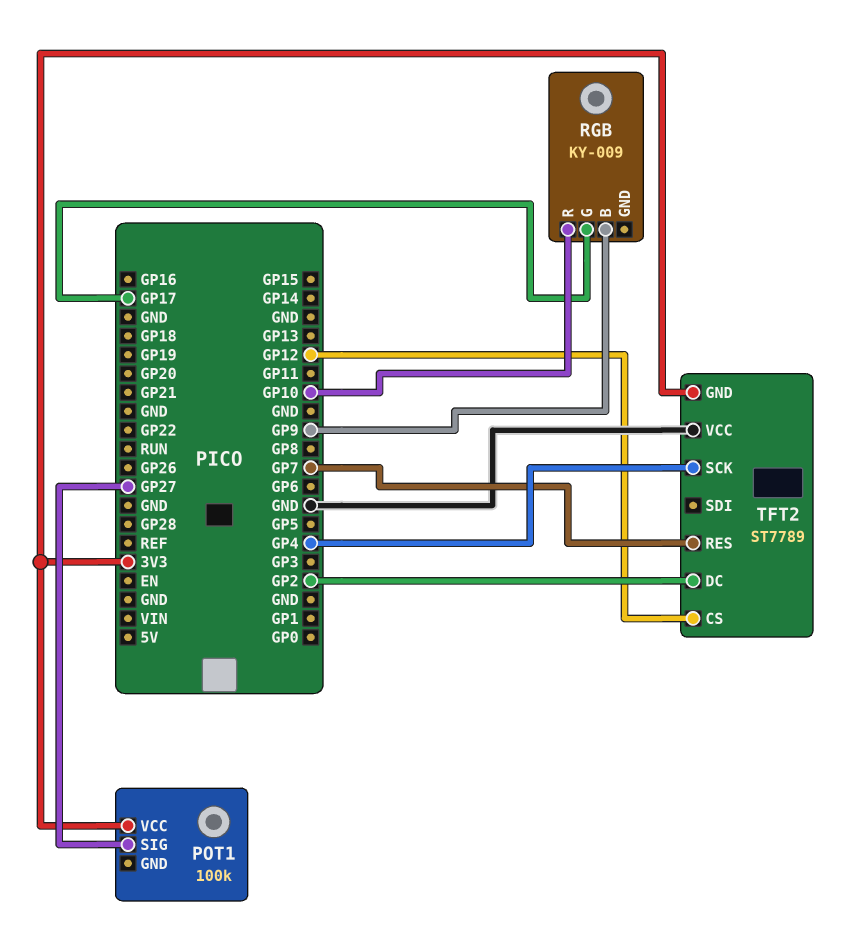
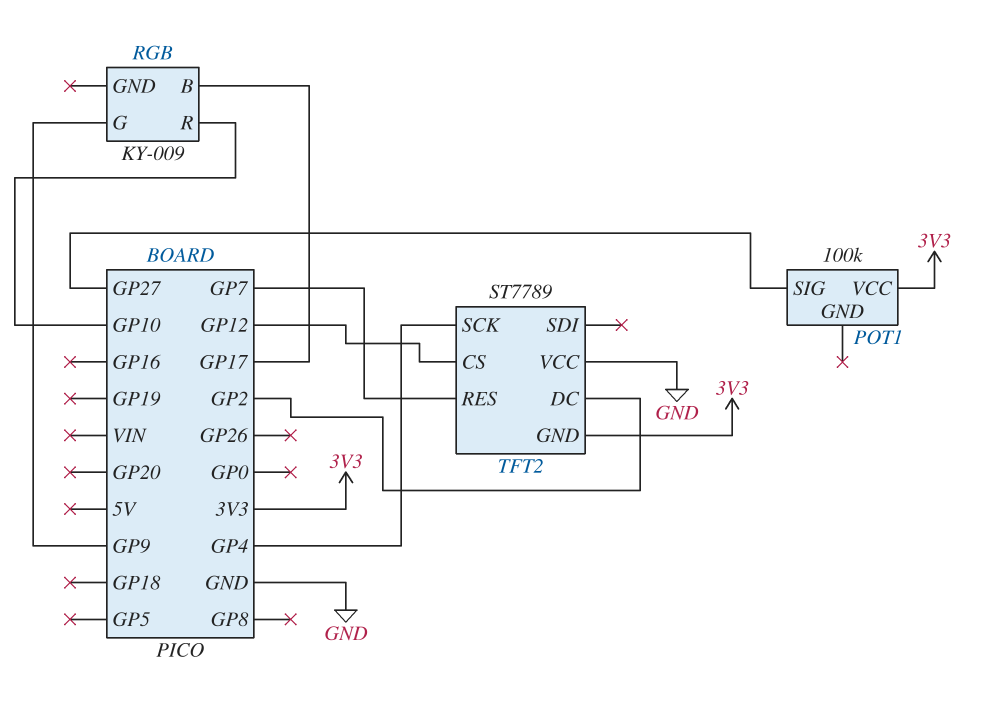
RGB pin B: GP9 -> GP17
RGB pin G: GP17 -> GP9

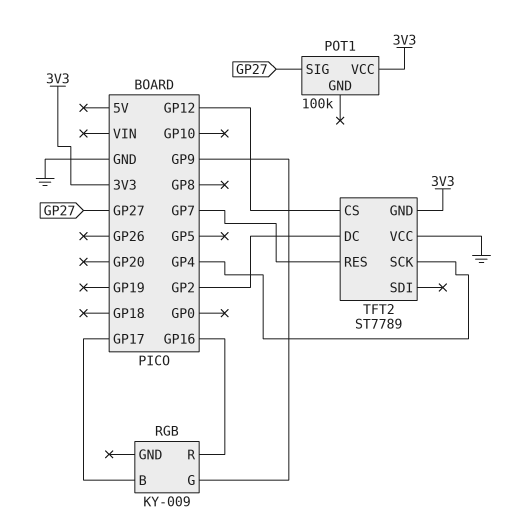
RGB pin R: GP10 -> GP16

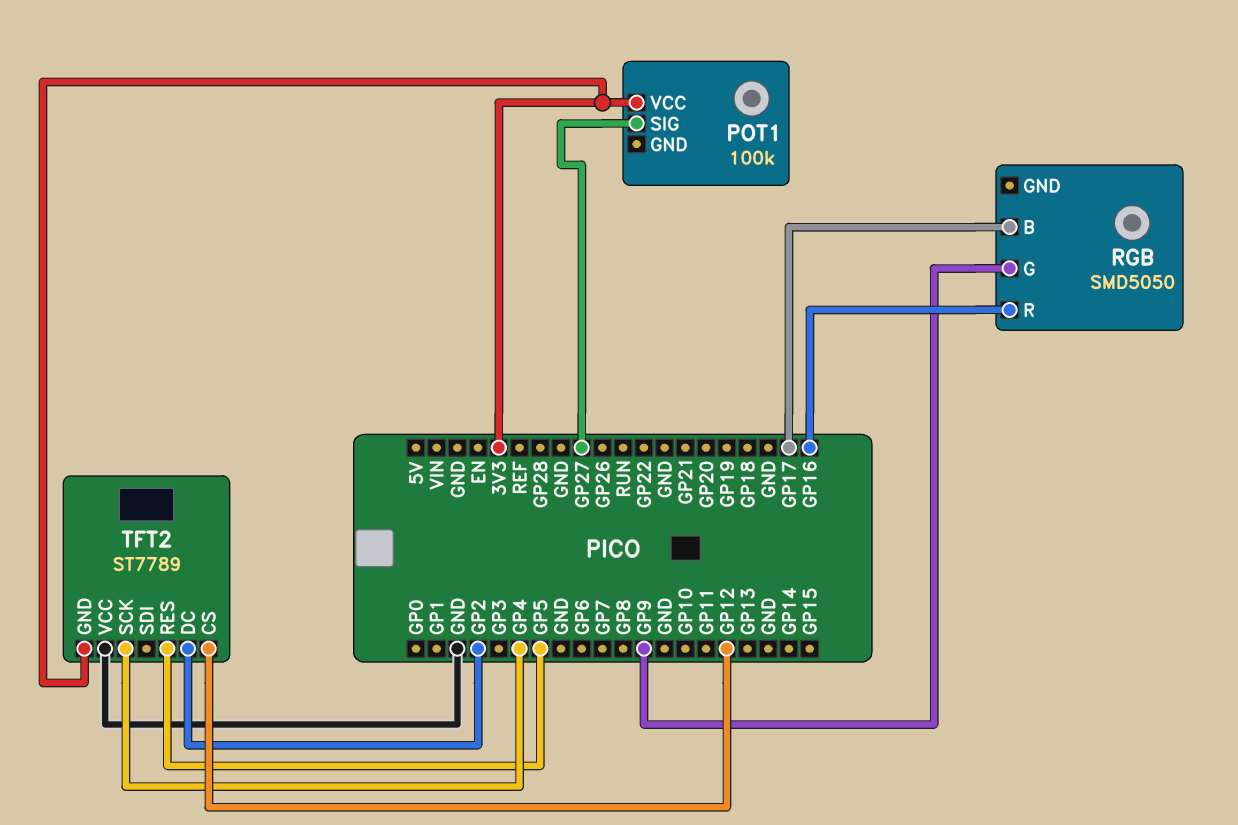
RGB: KY-009 -> SMD5050
TFT2 pin RES: GP7 -> GP5

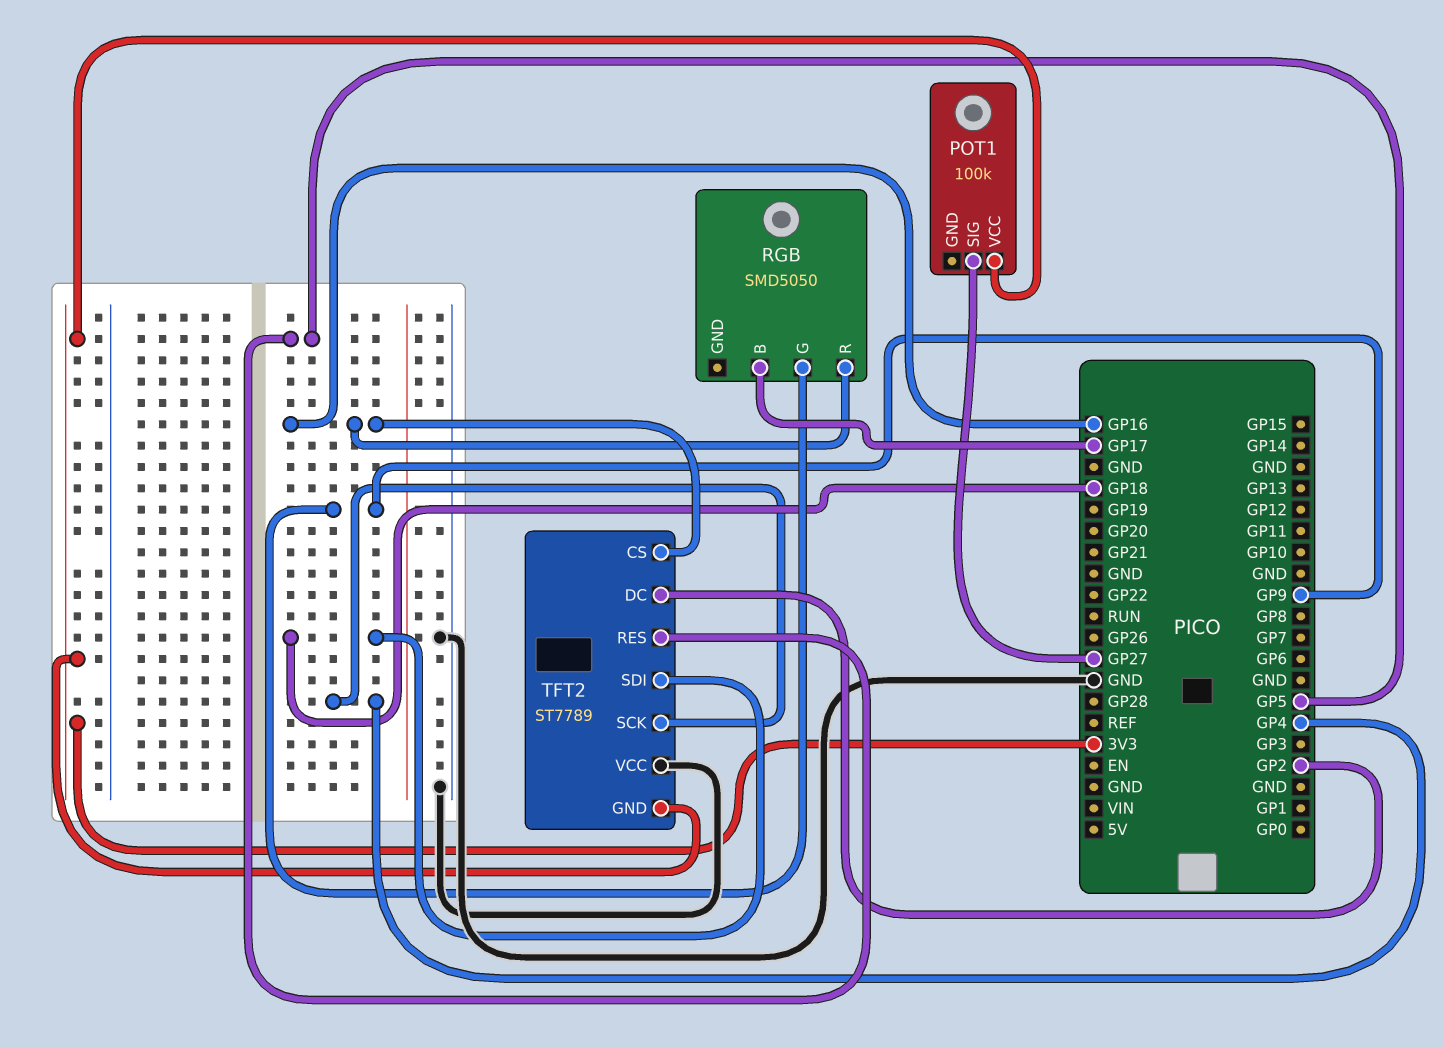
TFT2 pin CS: GP12 -> GP16
TFT2 pin SDI: none -> GP18

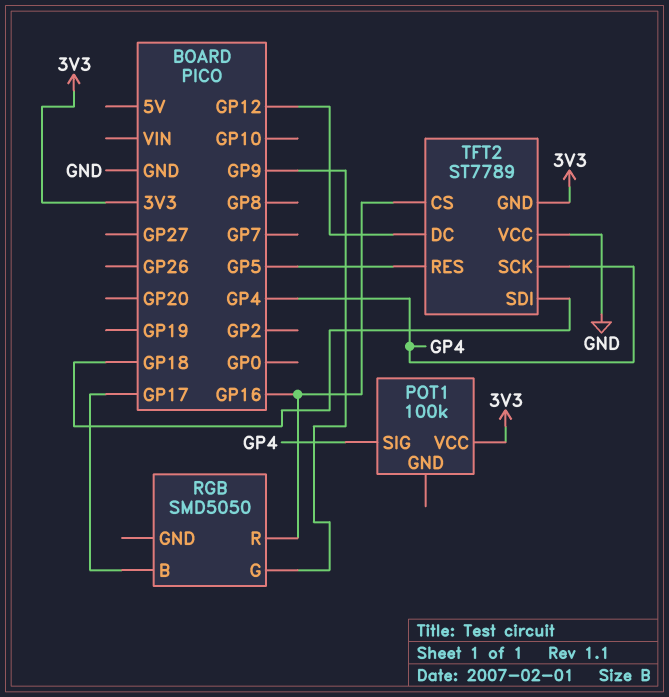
POT1 pin SIG: GP27 -> GP4
TFT2 pin DC: GP2 -> GP12

